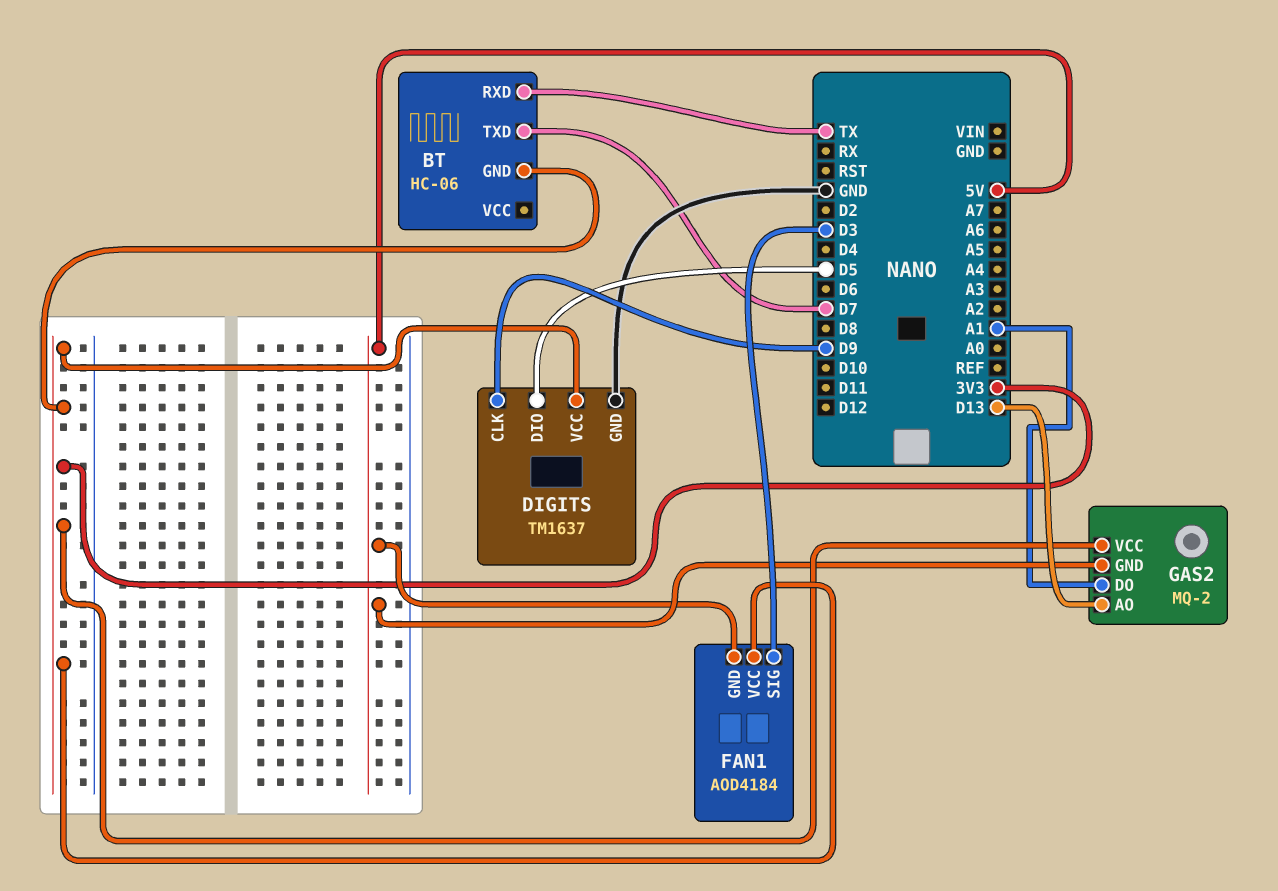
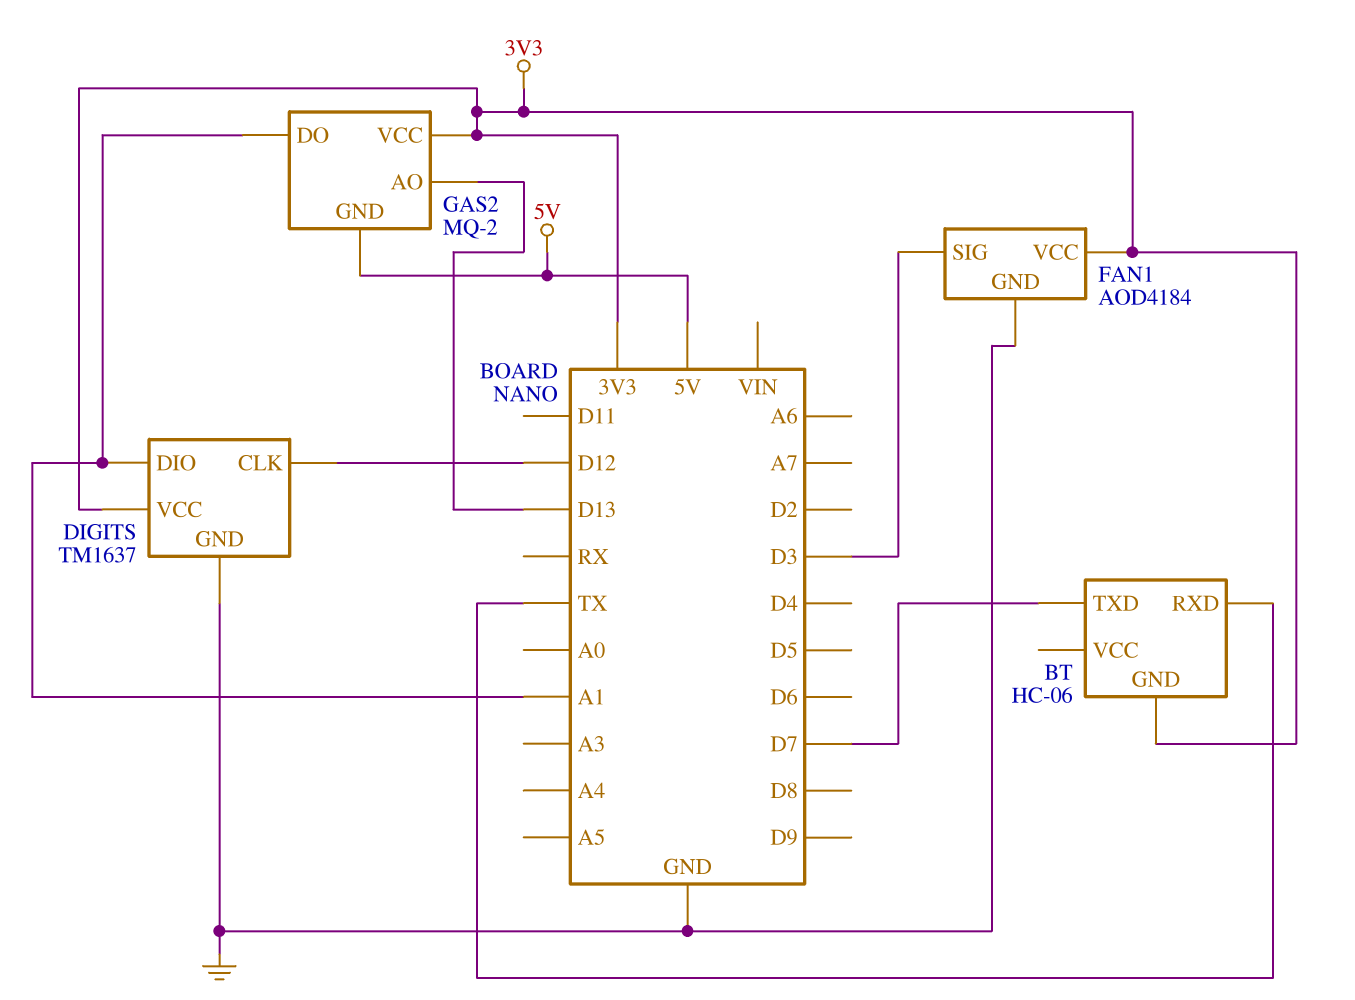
DIGITS pin CLK: D9 -> D12
DIGITS pin DIO: D5 -> A1
FAN1 pin GND: 5V -> GND

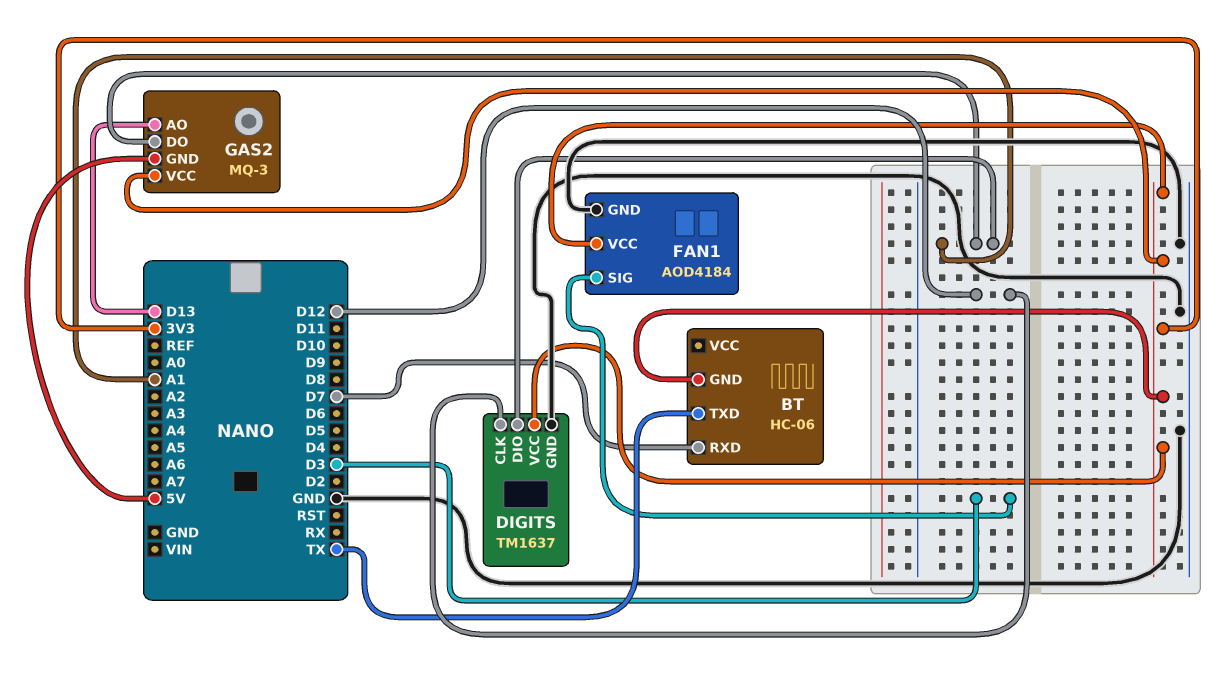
BT pin RXD: TX -> D7
BT pin TXD: D7 -> TX
GAS2: MQ-2 -> MQ-3

